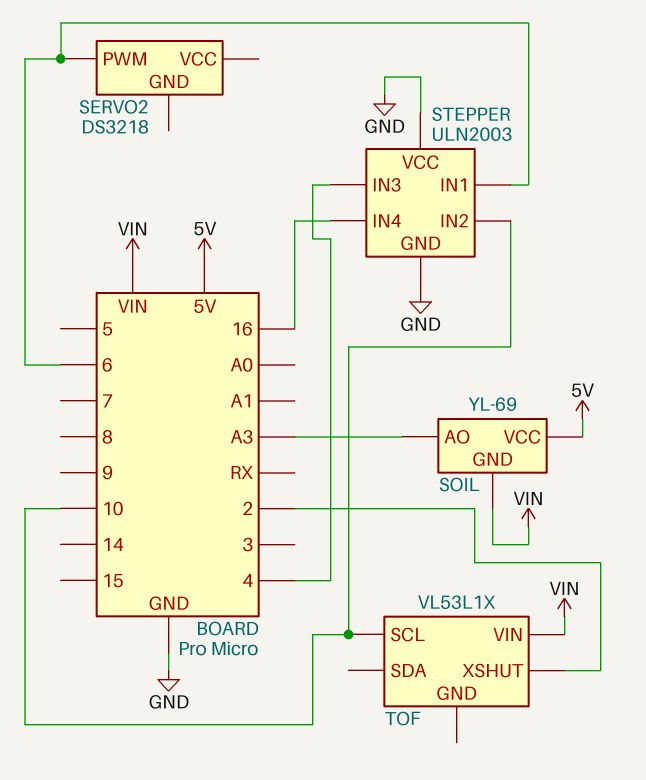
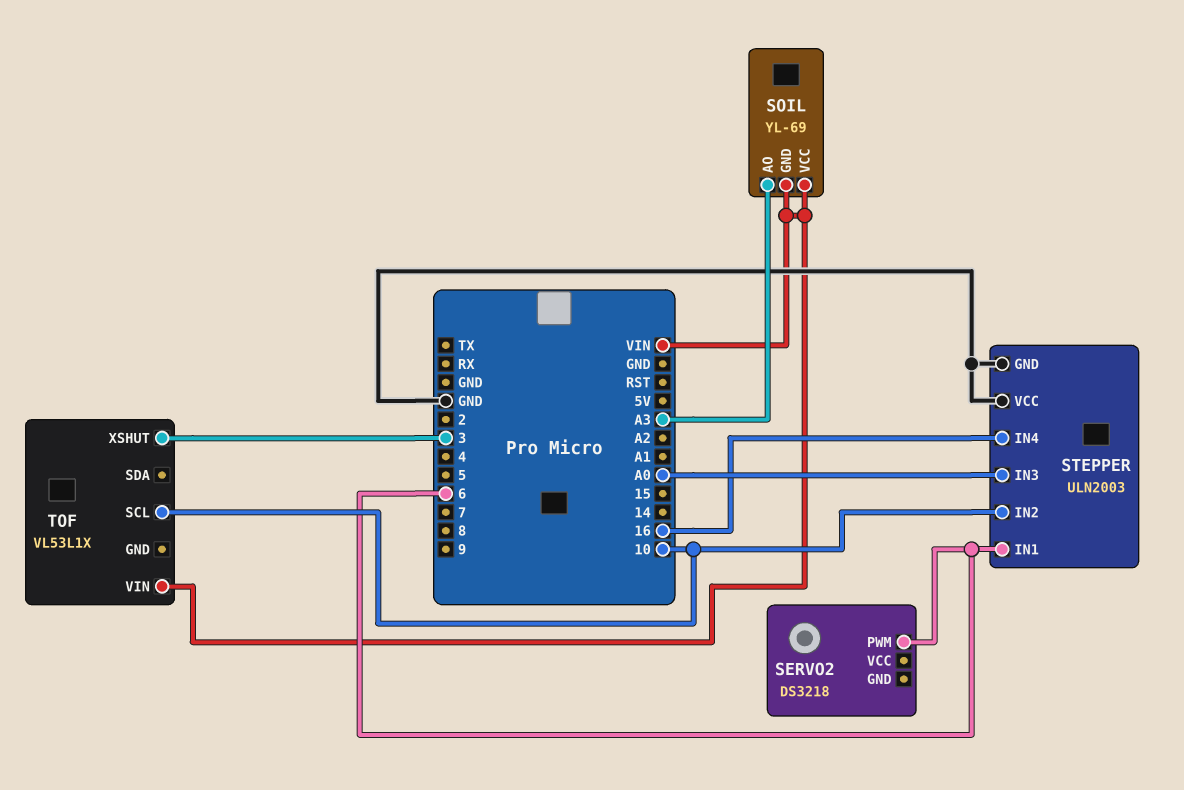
SOIL pin VCC: 5V -> VIN
STEPPER pin IN3: 4 -> A0
TOF pin XSHUT: 2 -> 3

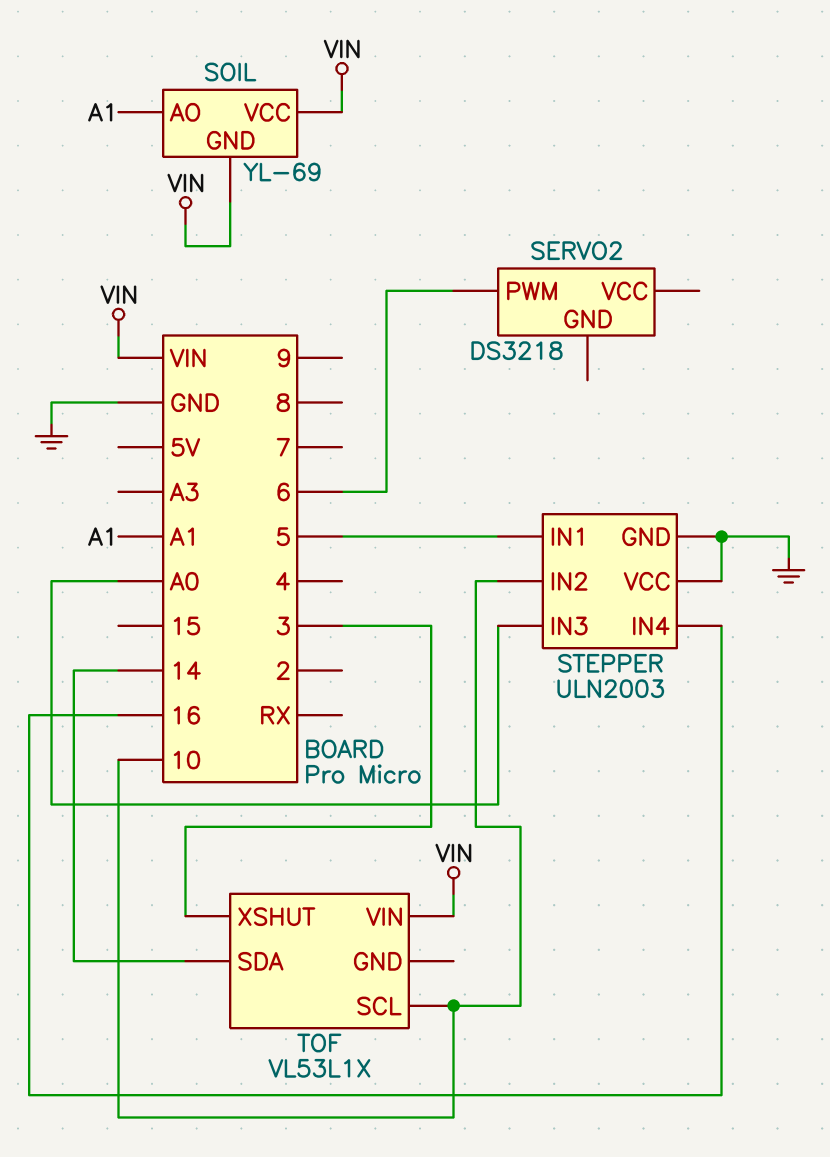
SOIL pin AO: A3 -> A1
STEPPER pin IN1: 6 -> 5
TOF pin SDA: none -> 14

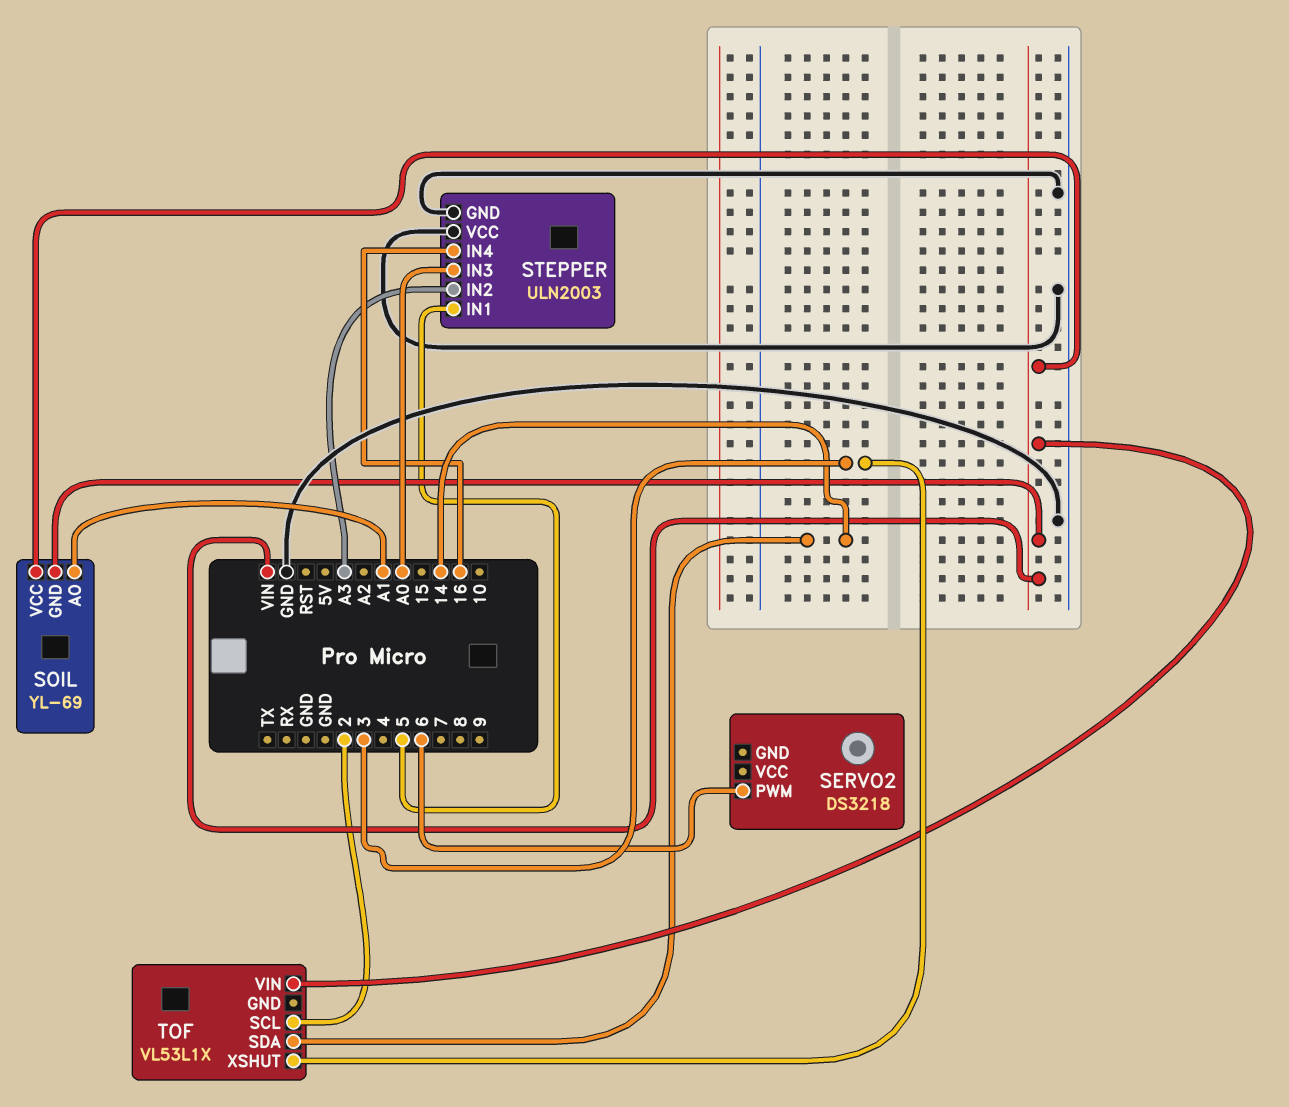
STEPPER pin IN2: 10 -> A3
TOF pin SCL: 10 -> 2

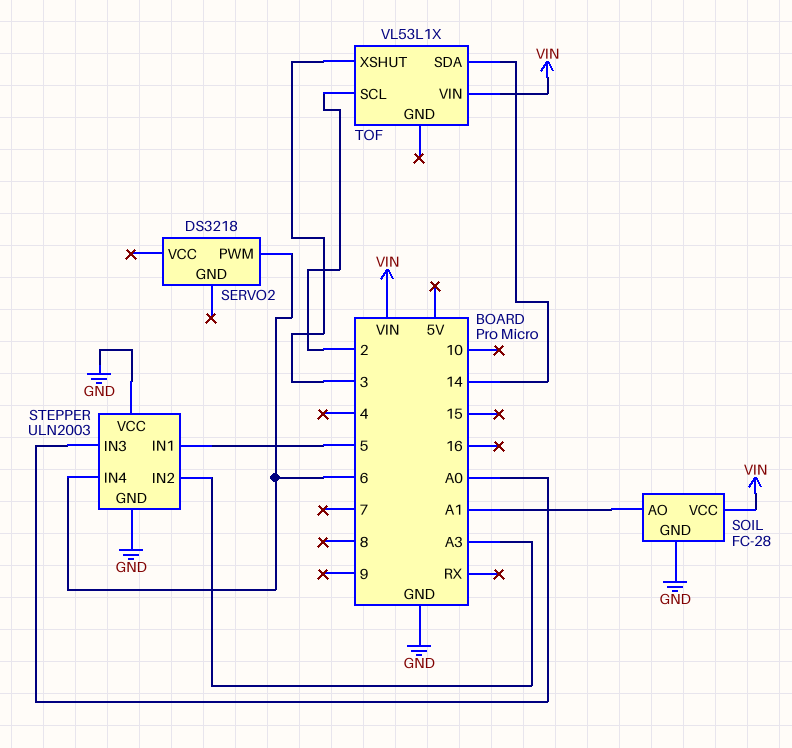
SOIL: YL-69 -> FC-28
SOIL pin GND: VIN -> GND
STEPPER pin IN4: 16 -> 6

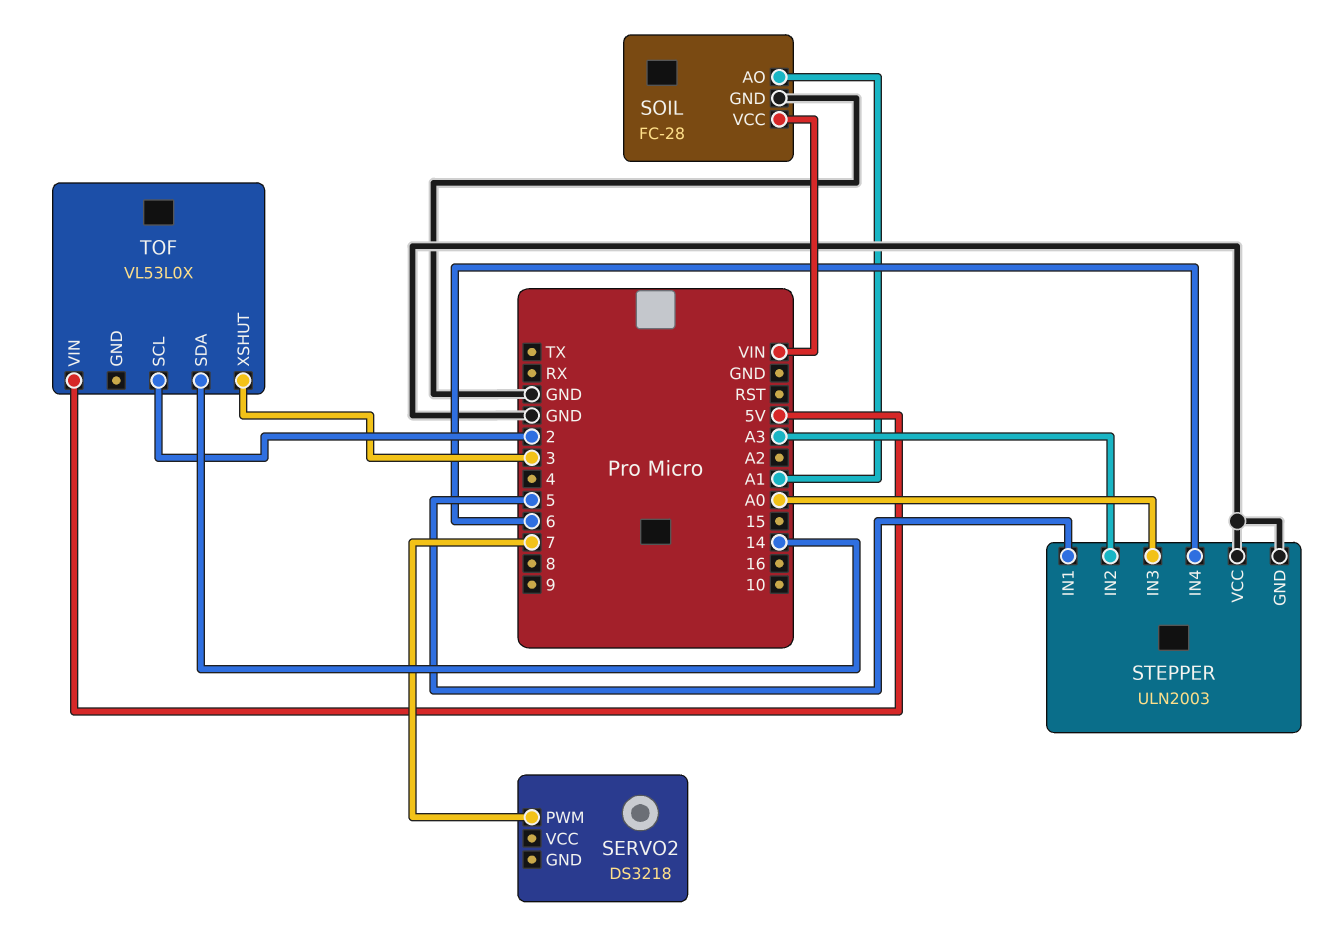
SERVO2 pin PWM: 6 -> 7
TOF: VL53L1X -> VL53L0X
TOF pin VIN: VIN -> 5V

